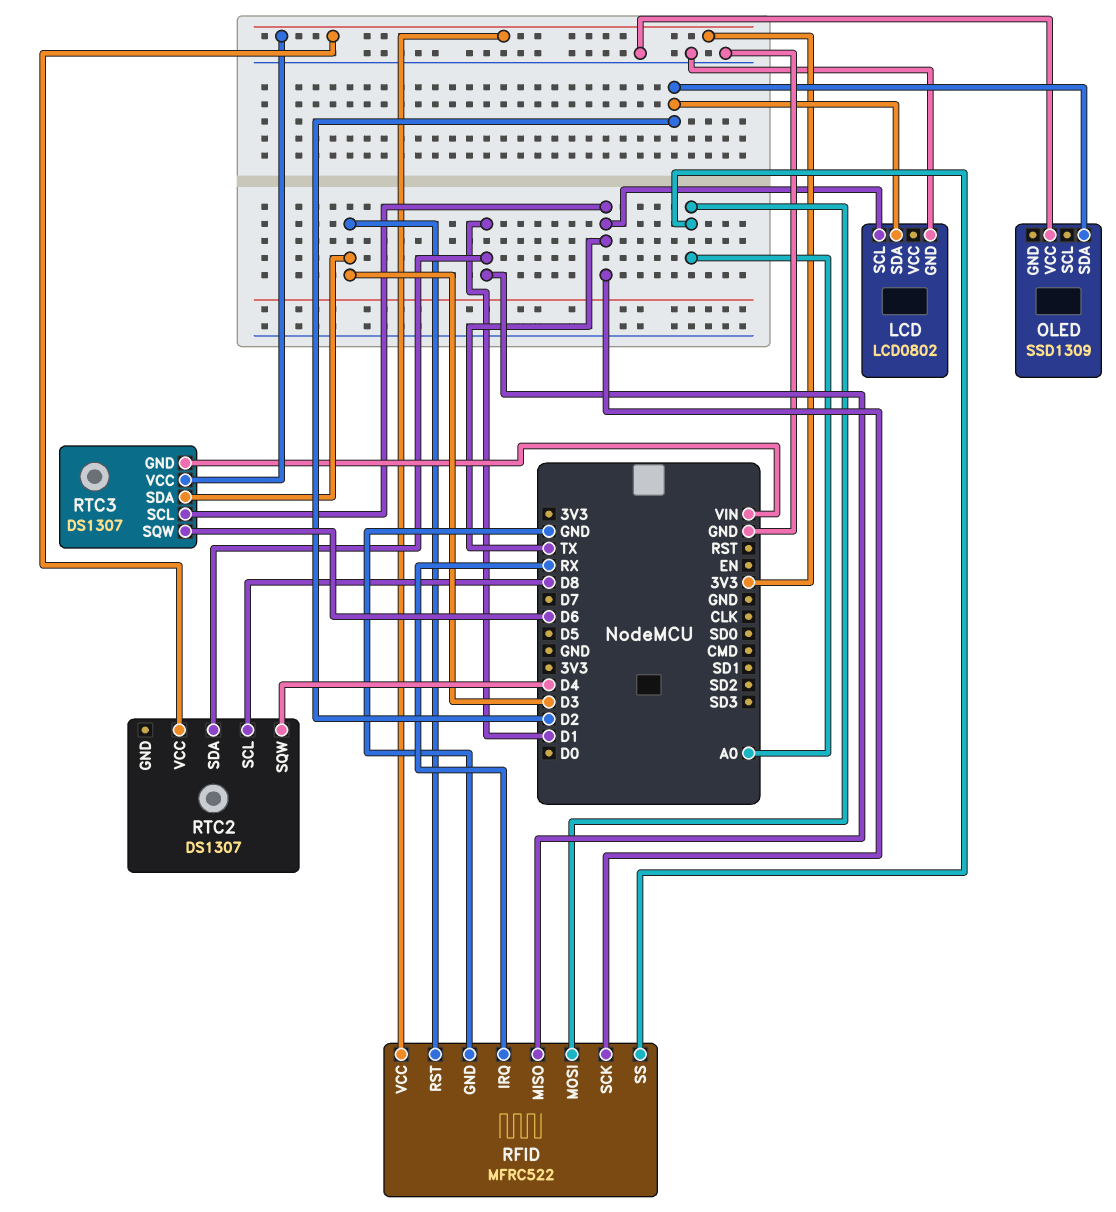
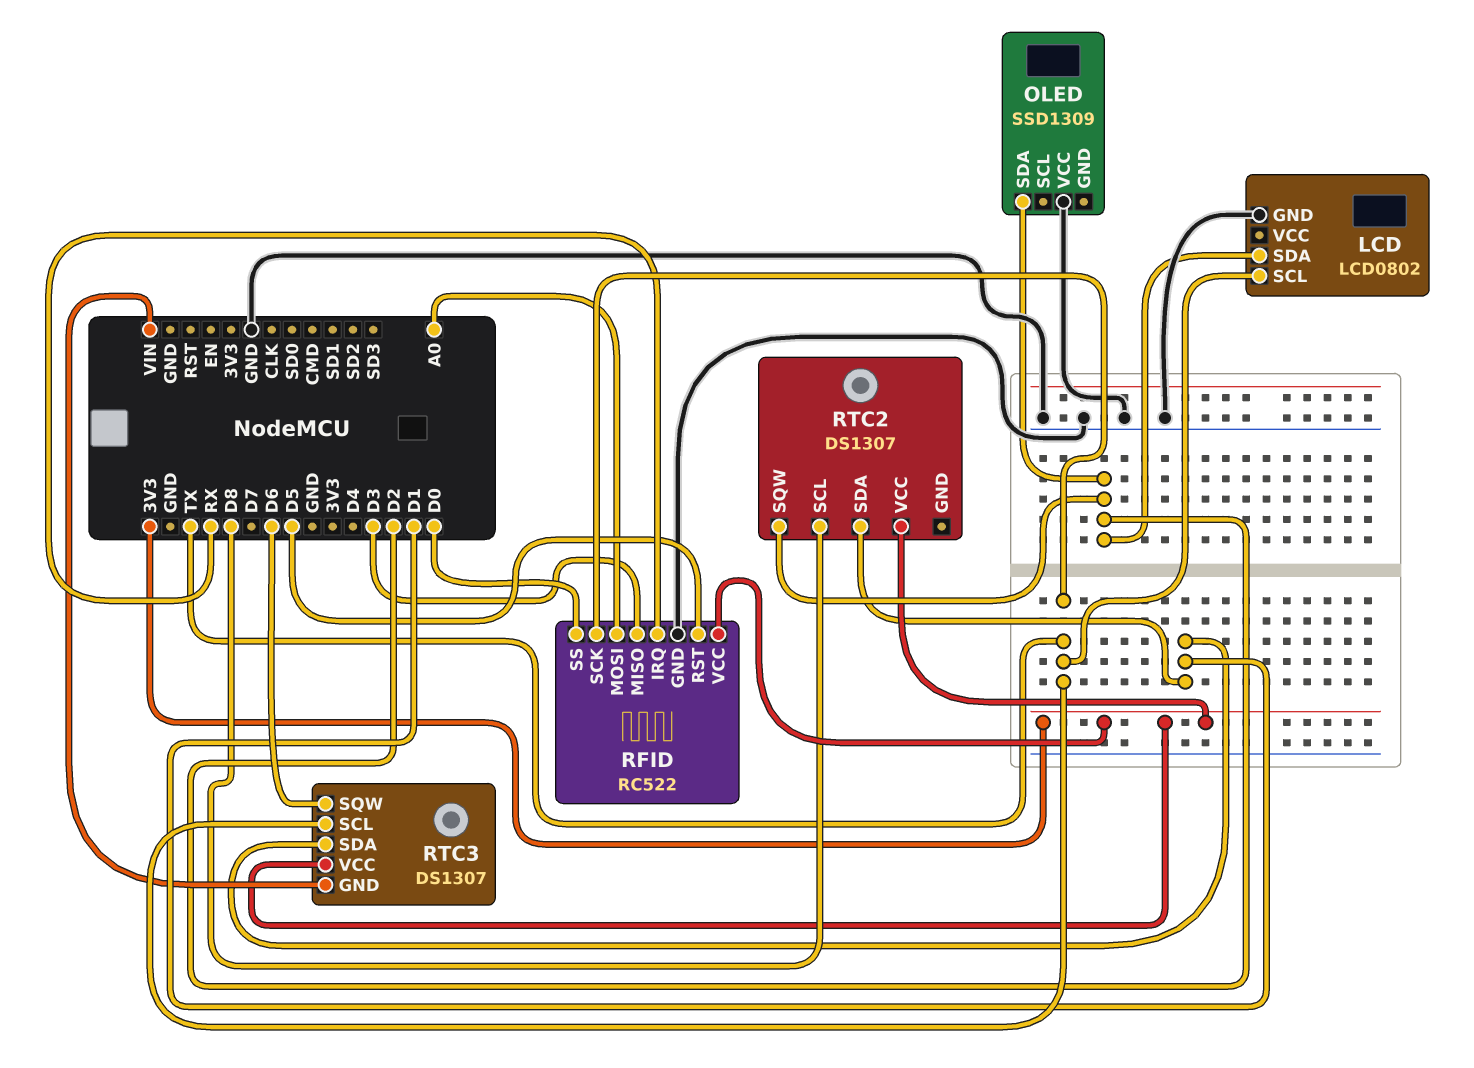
RFID: MFRC522 -> RC522
RFID pin MISO: D1 -> D3
RFID pin RST: D3 -> D5
RFID pin SS: A0 -> D0
RTC2 pin SQW: D4 -> D2
RTC3 pin SDA: D3 -> D1

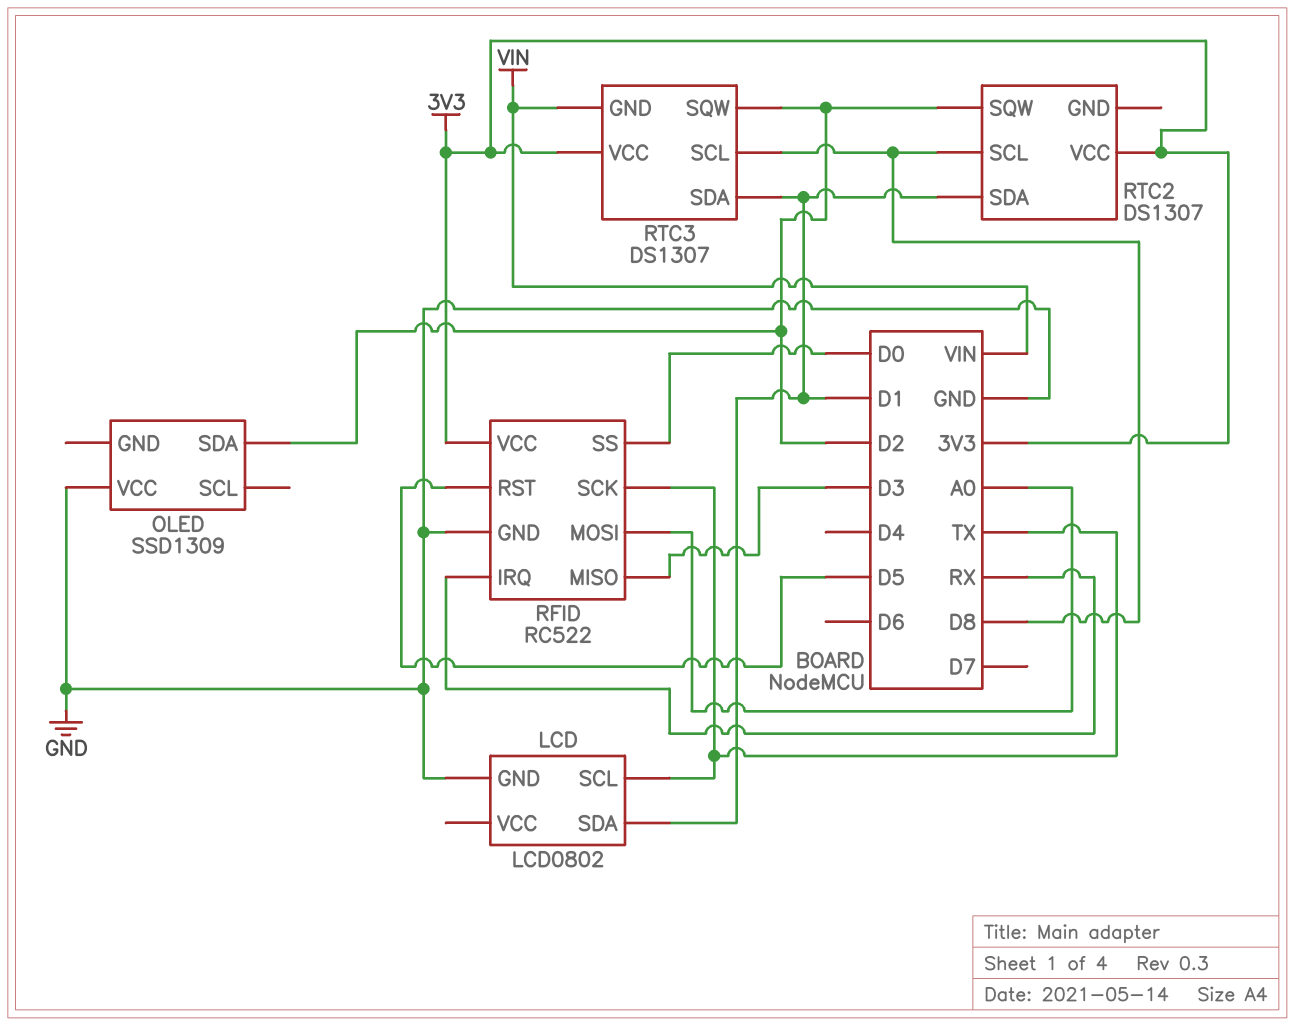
LCD pin SDA: D2 -> D1
RTC3 pin SCL: TX -> D8
RTC3 pin SQW: D6 -> D2

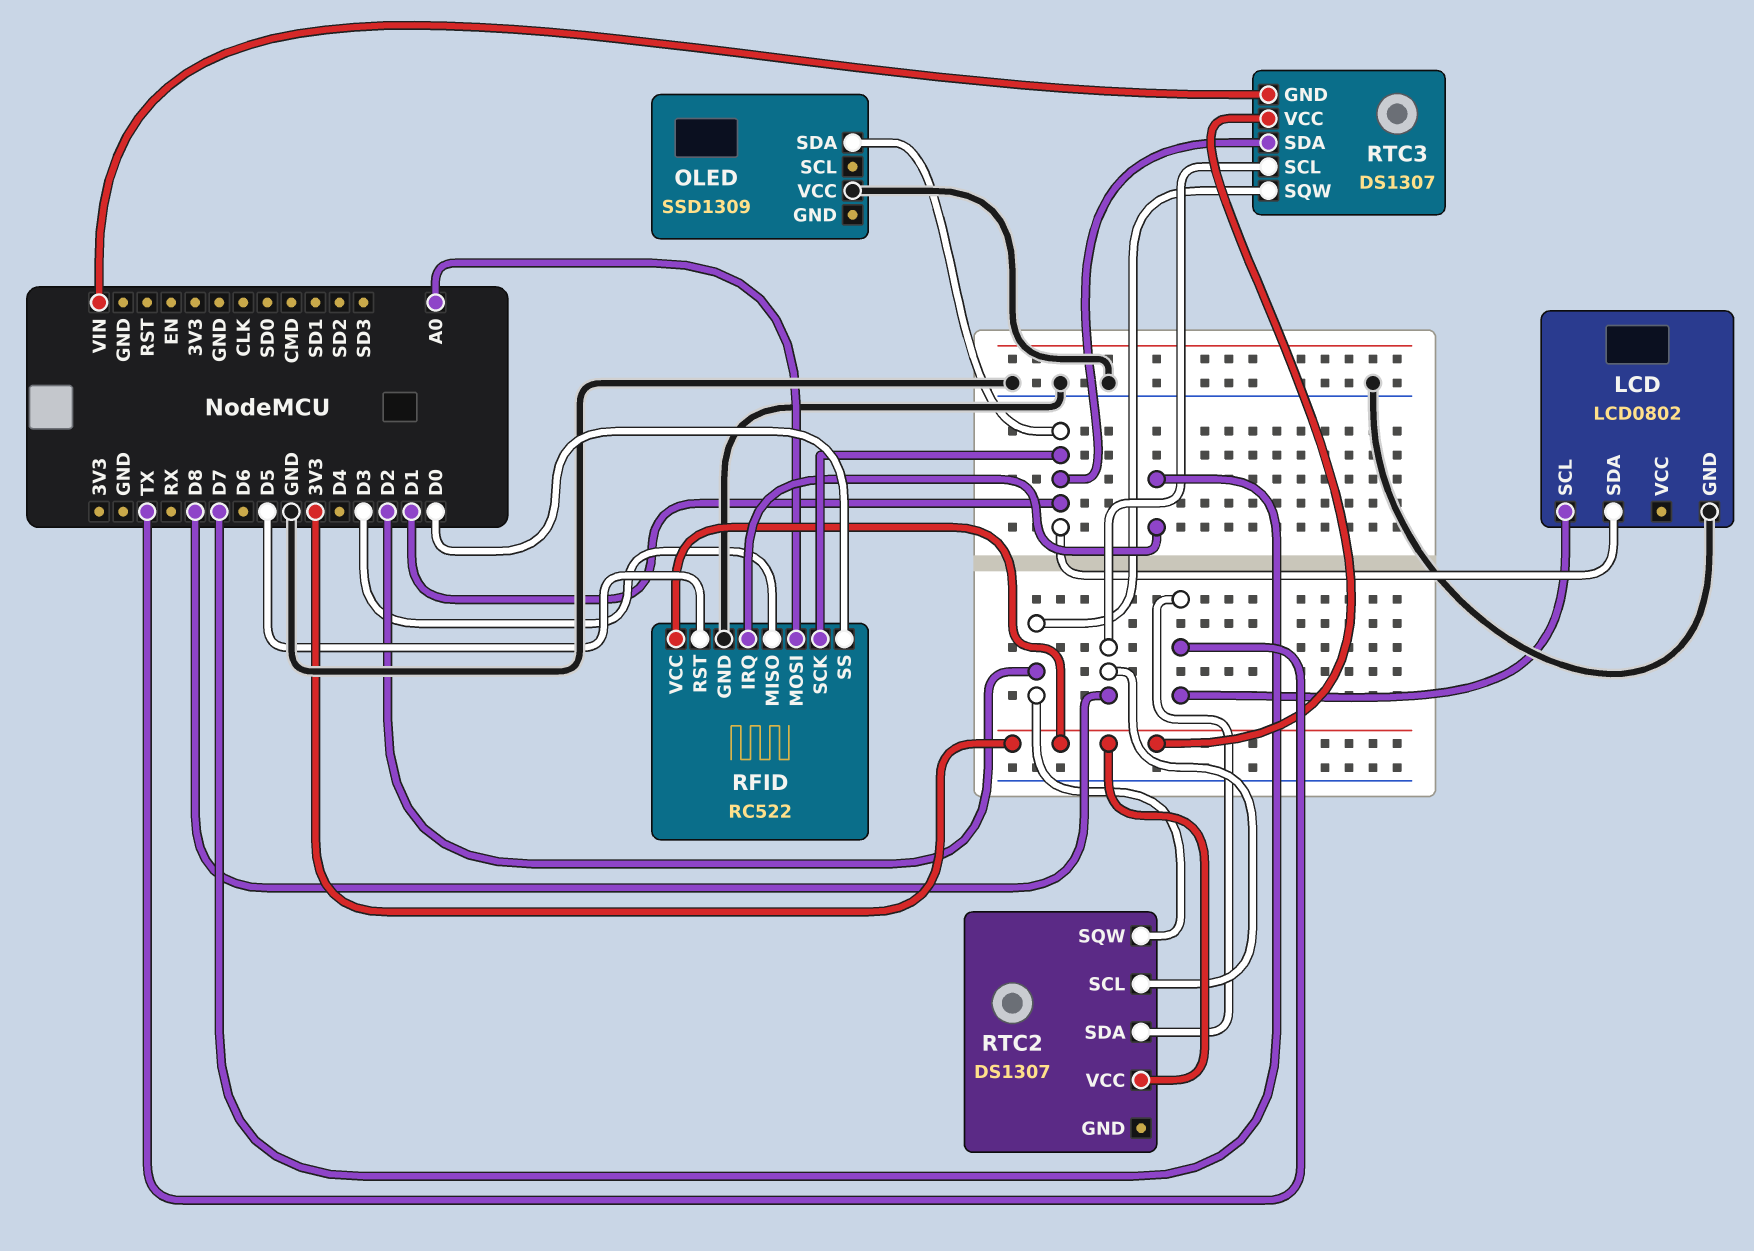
OLED pin SDA: D2 -> D1
RFID pin IRQ: RX -> D7
RFID pin SCK: TX -> D1
RTC2 pin SDA: D1 -> TX

